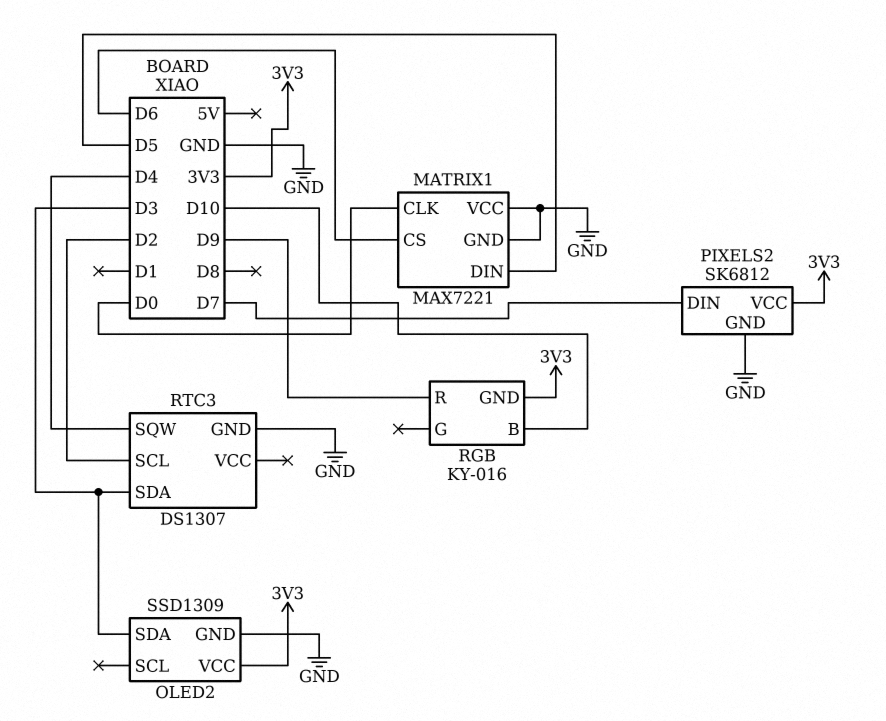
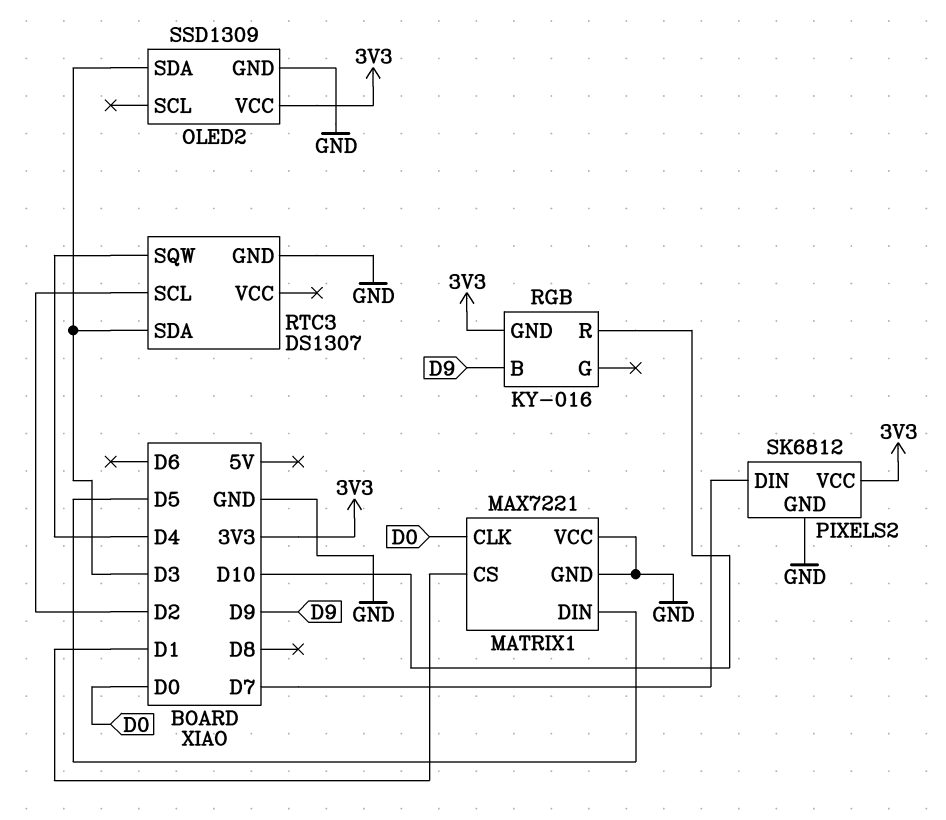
MATRIX1 pin CS: D6 -> D1
RGB pin B: D10 -> D9
RGB pin R: D9 -> D10

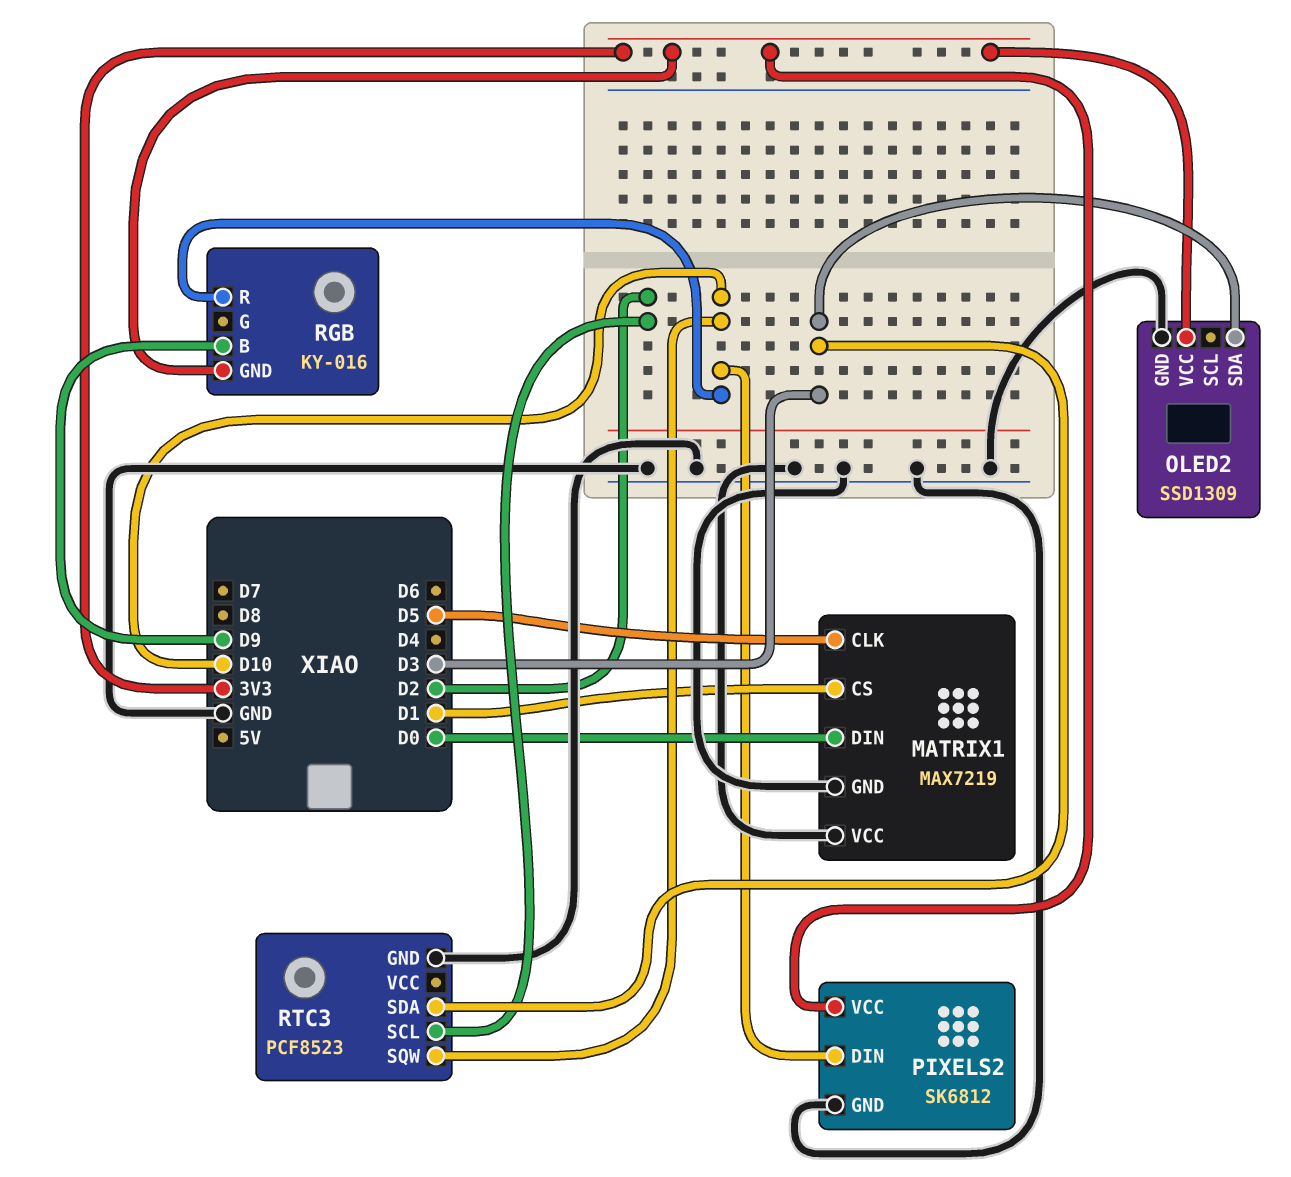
MATRIX1: MAX7221 -> MAX7219
MATRIX1 pin CLK: D0 -> D5
MATRIX1 pin DIN: D5 -> D0
PIXELS2 pin DIN: D7 -> D10
RTC3: DS1307 -> PCF8523
RTC3 pin SQW: D4 -> D10

